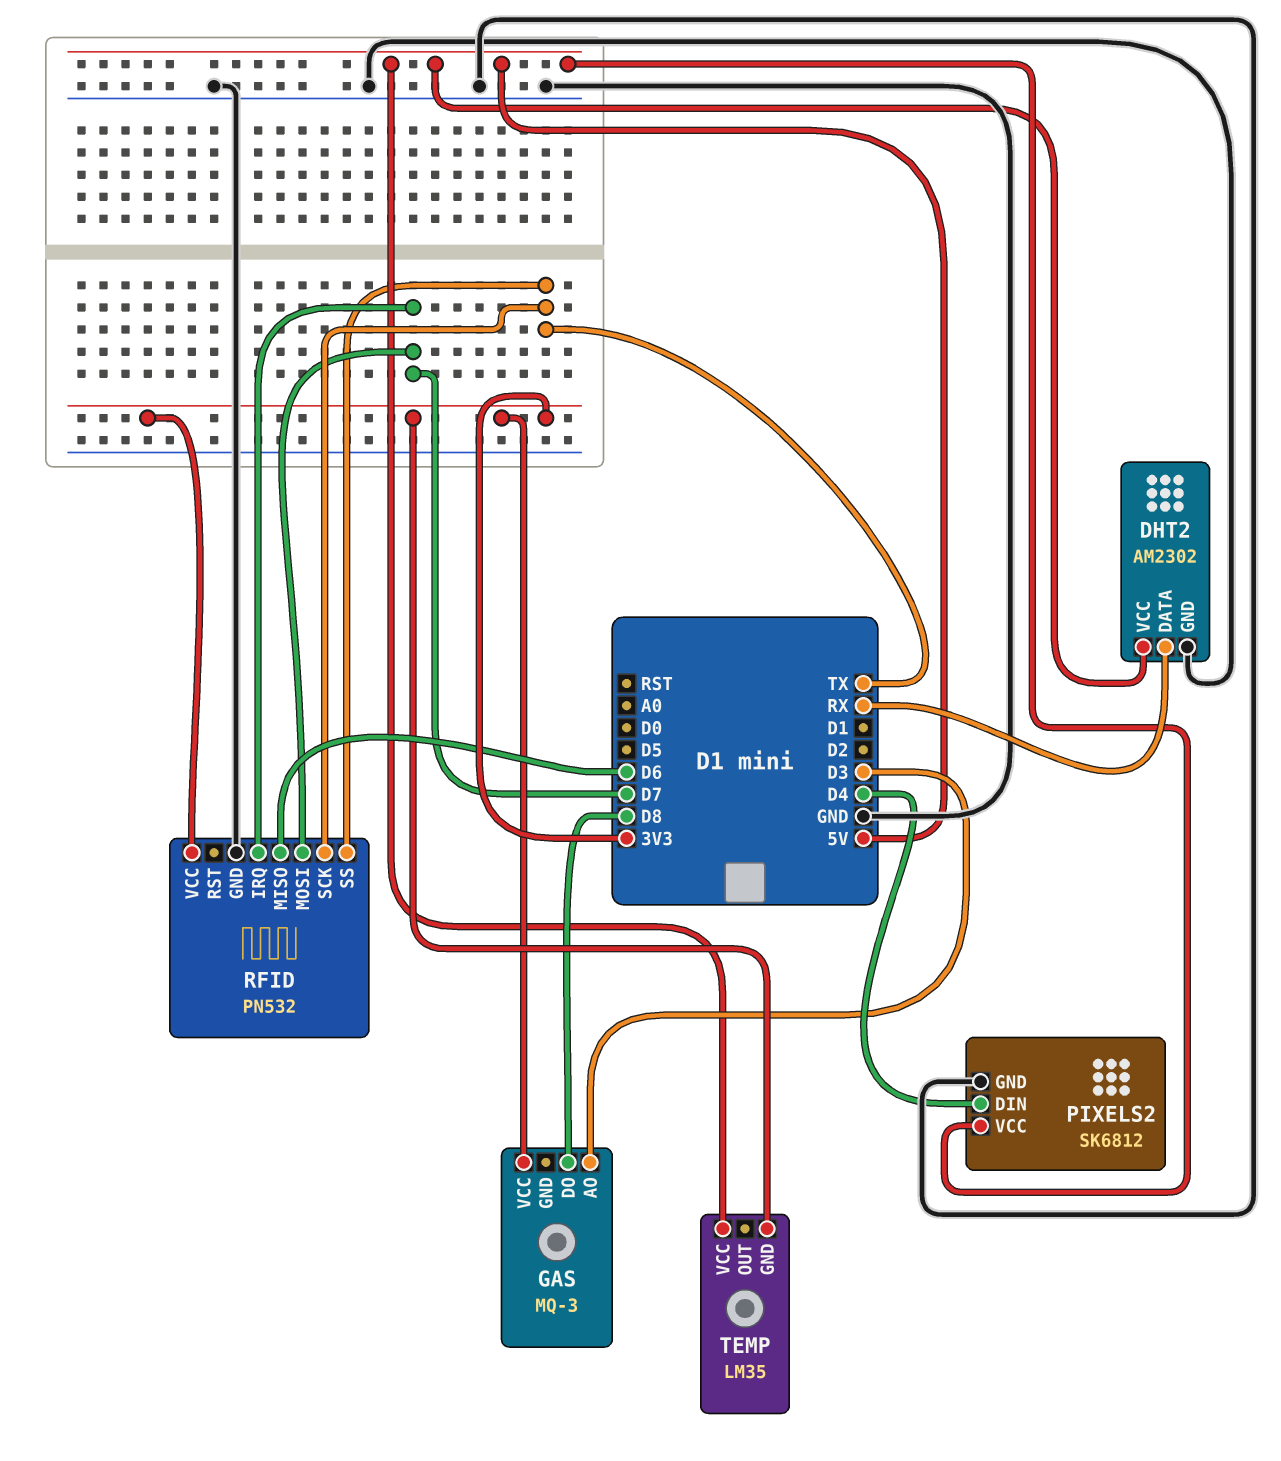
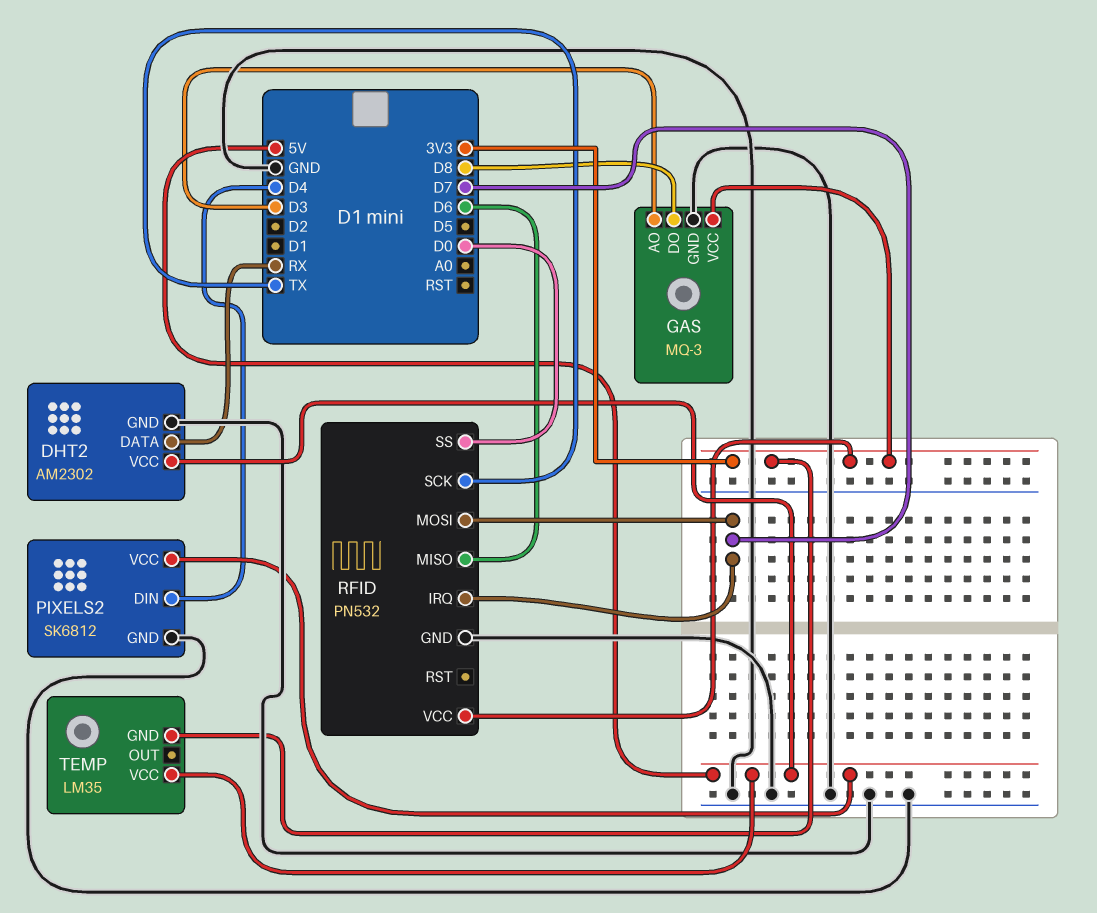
GAS pin GND: none -> GND
RFID pin SS: TX -> D0

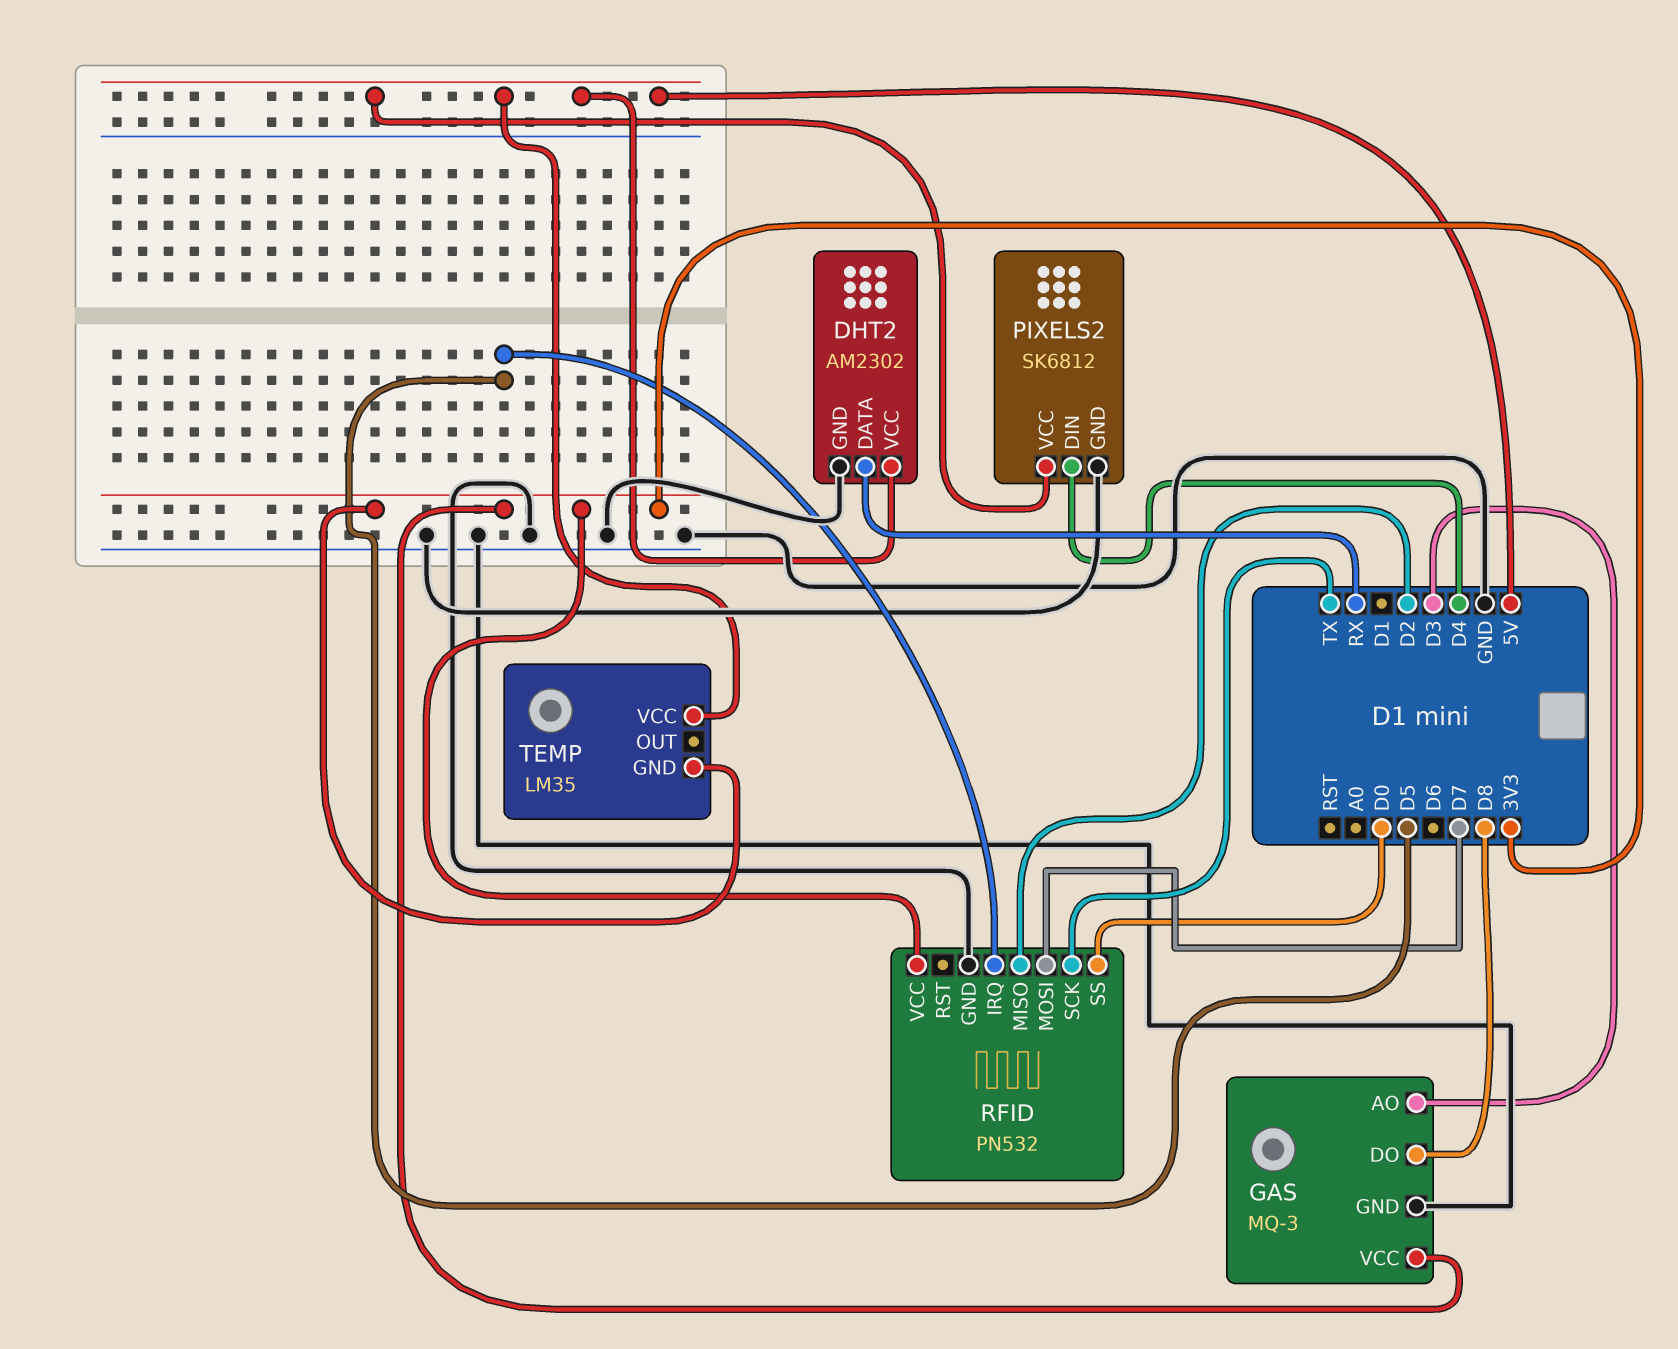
RFID pin IRQ: D7 -> D5
RFID pin MISO: D6 -> D2

